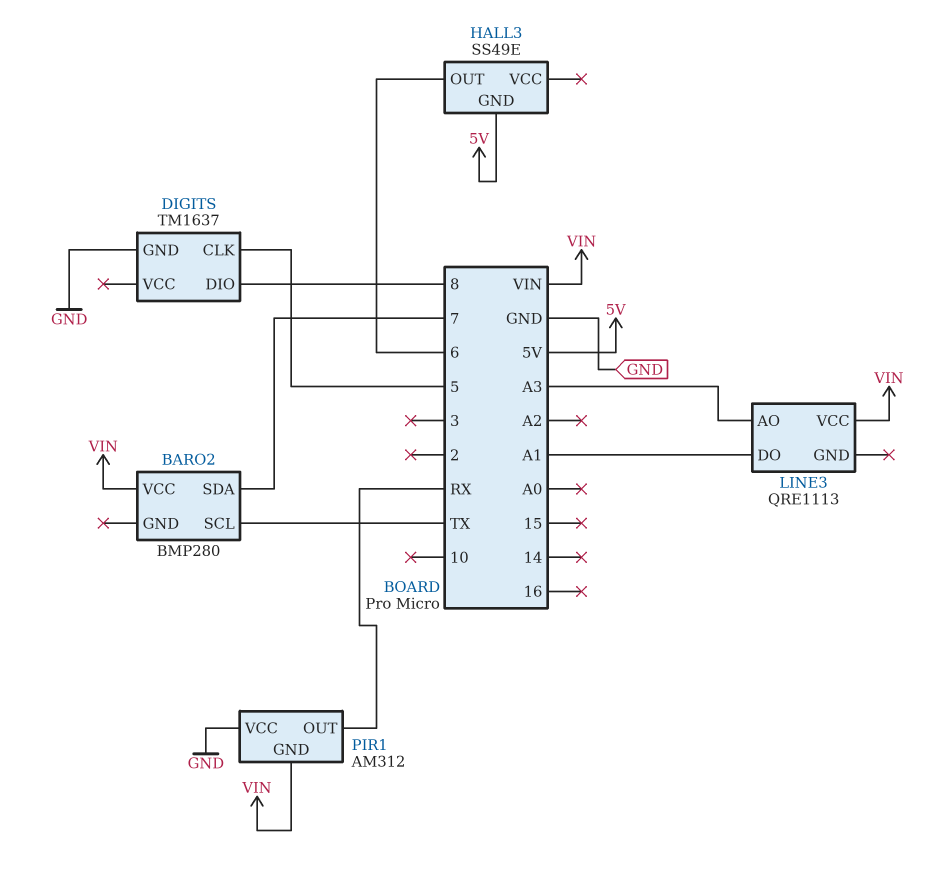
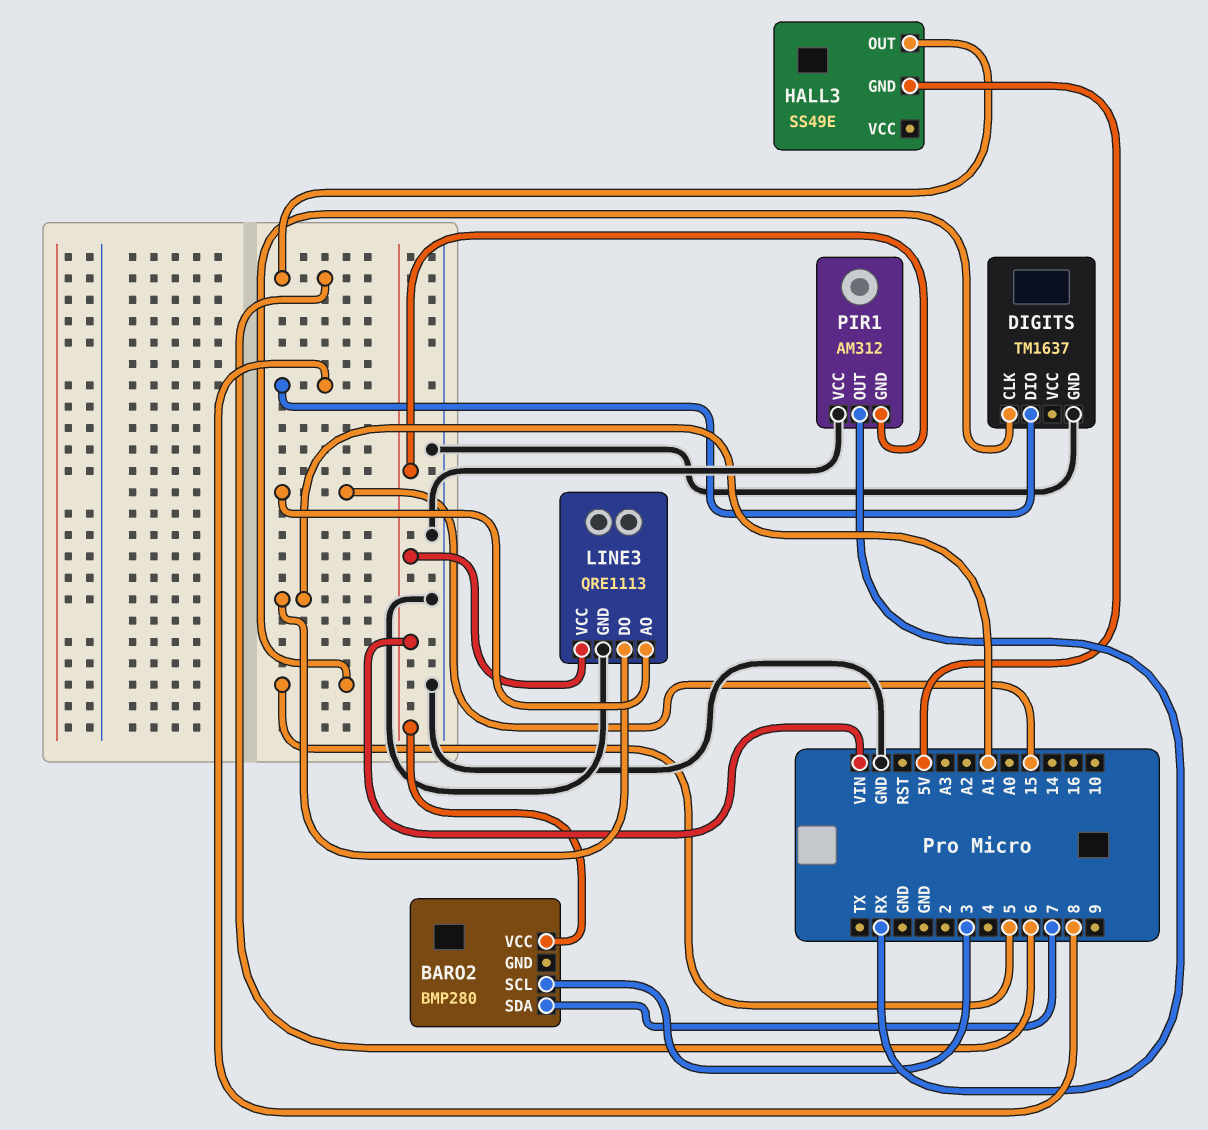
BARO2 pin SCL: TX -> 3
LINE3 pin AO: A3 -> 15
LINE3 pin GND: none -> GND

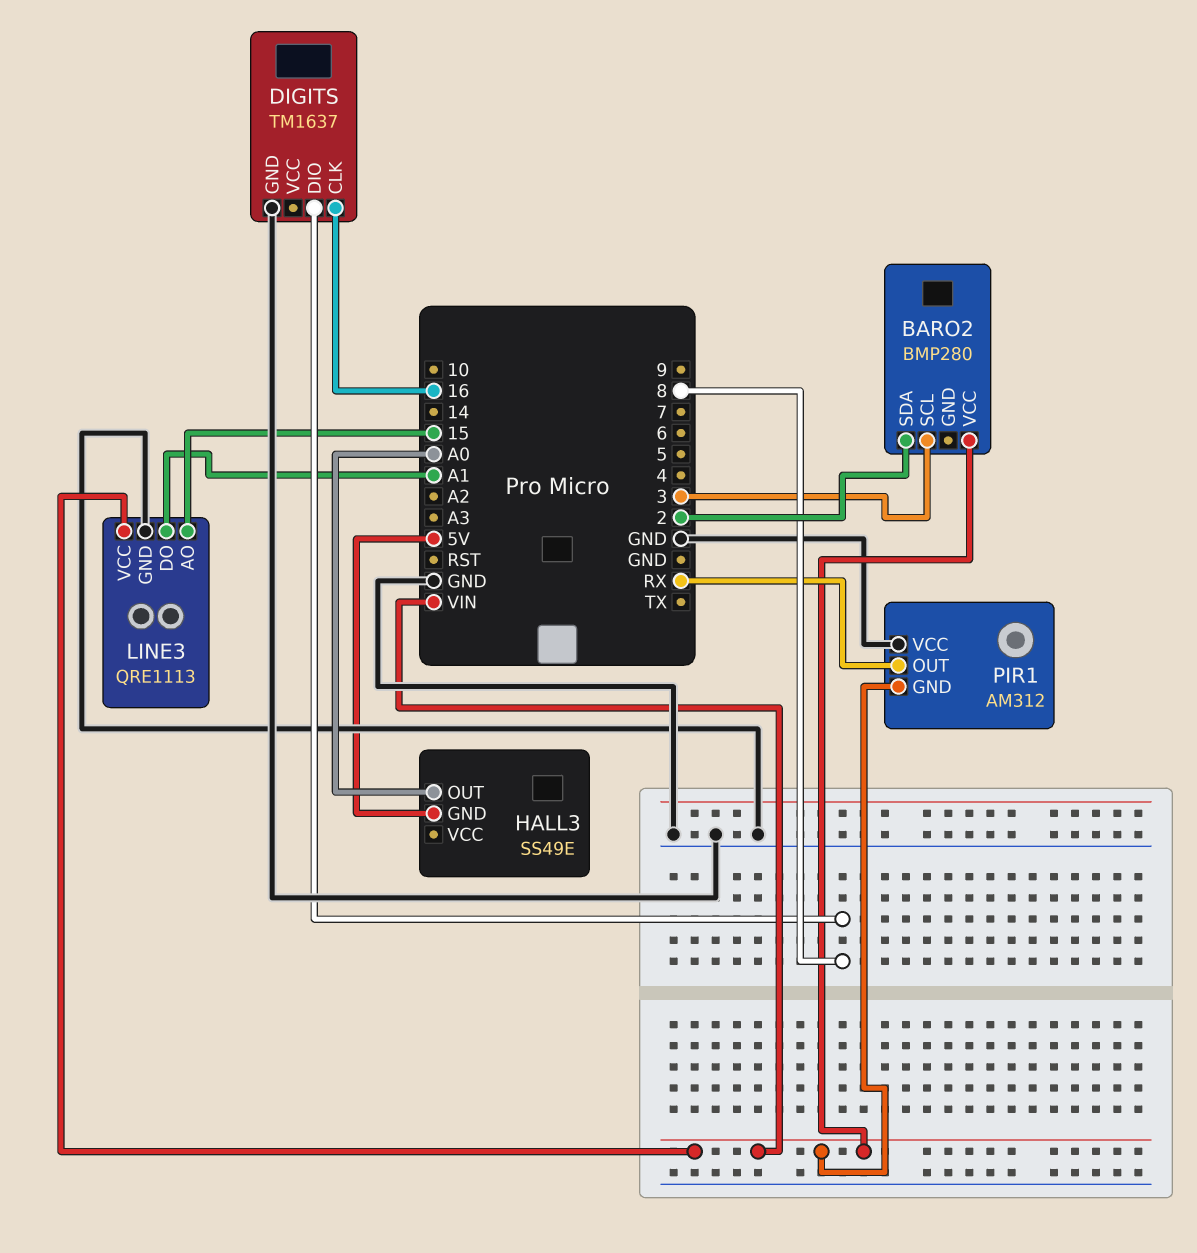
BARO2 pin SDA: 7 -> 2
DIGITS pin CLK: 5 -> 16
HALL3 pin OUT: 6 -> A0

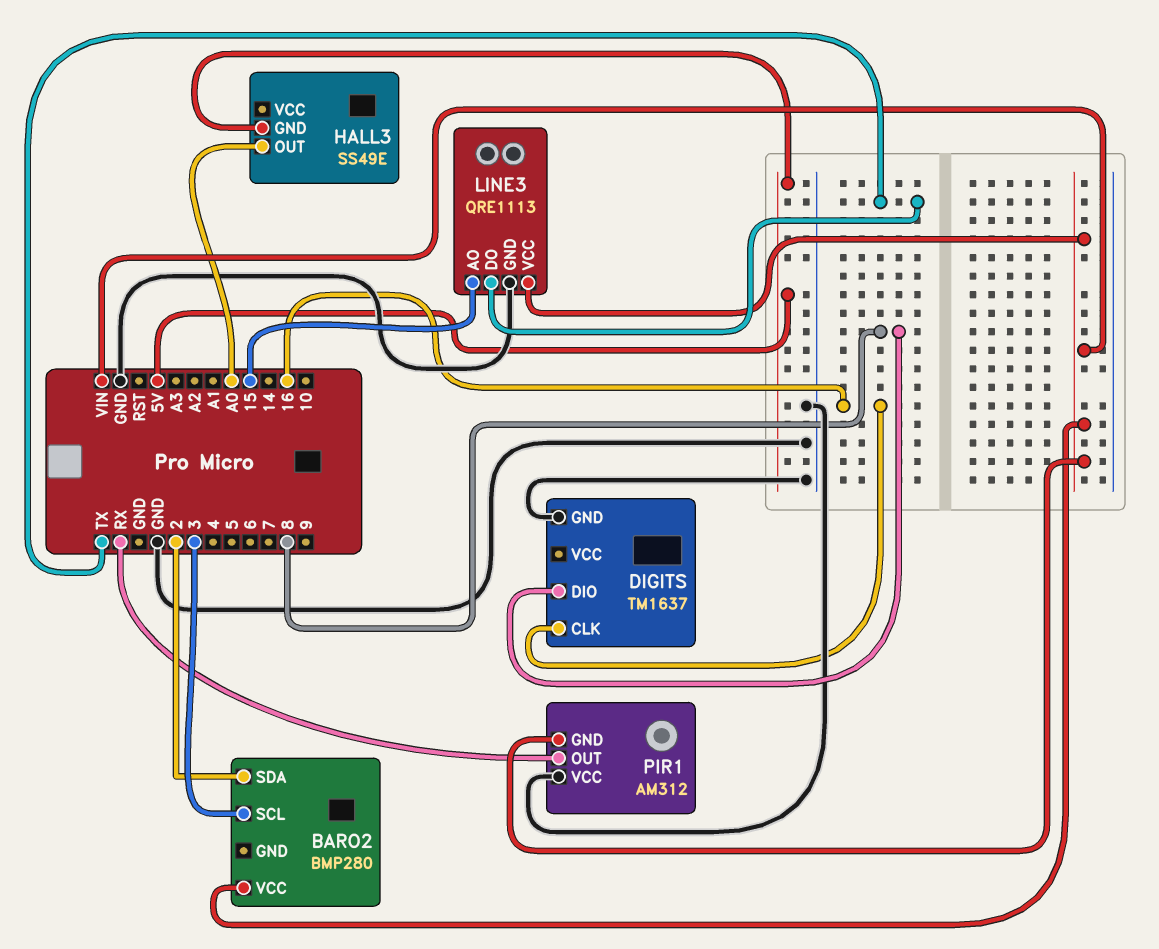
LINE3 pin DO: A1 -> TX

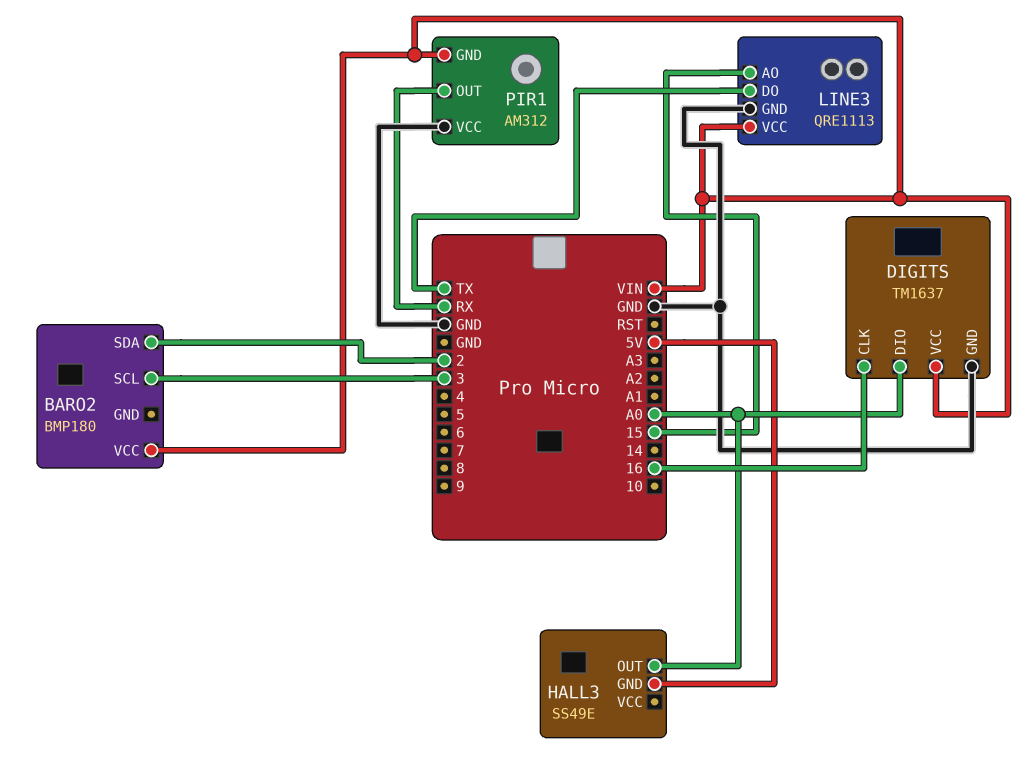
BARO2: BMP280 -> BMP180
DIGITS pin DIO: 8 -> A0
DIGITS pin VCC: none -> VIN

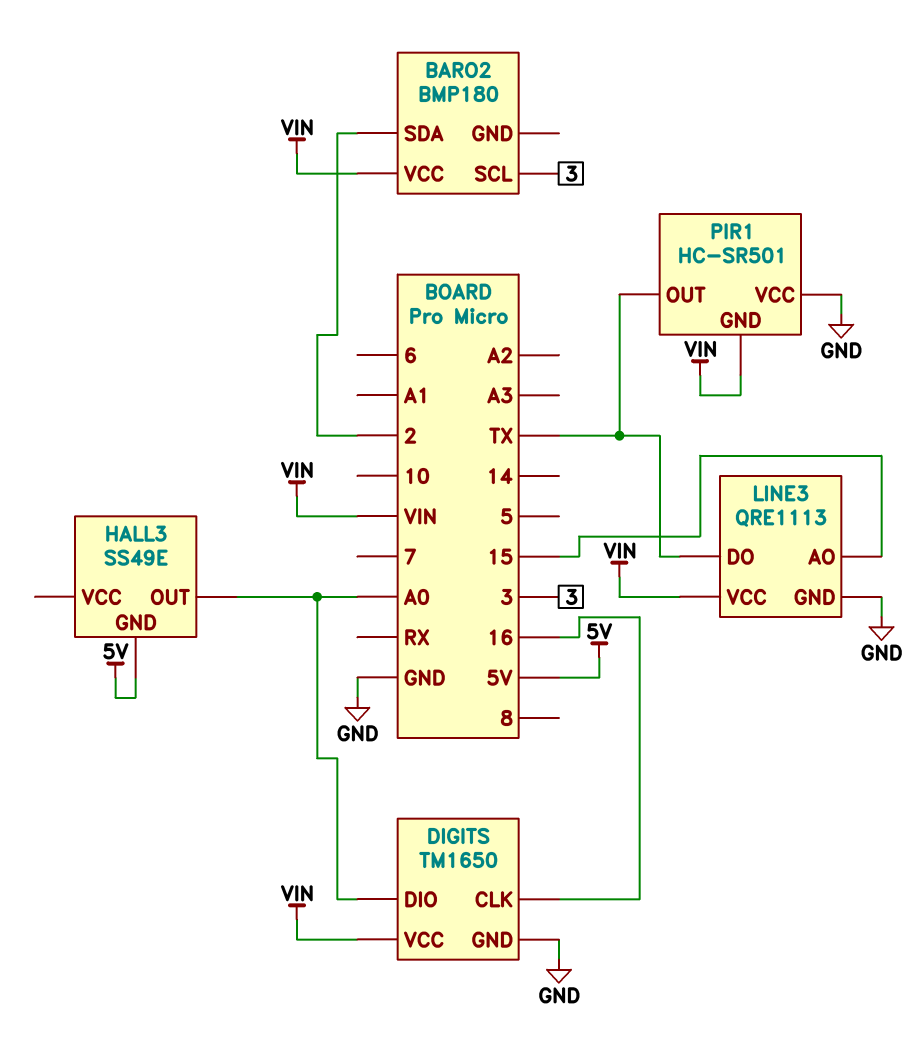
DIGITS: TM1637 -> TM1650
PIR1: AM312 -> HC-SR501
PIR1 pin OUT: RX -> TX

